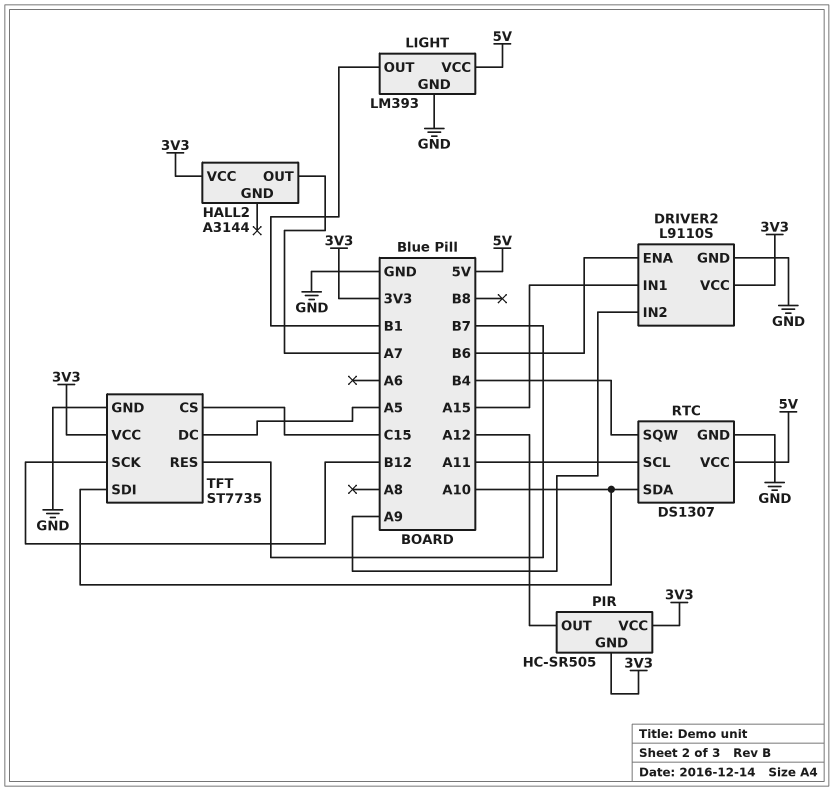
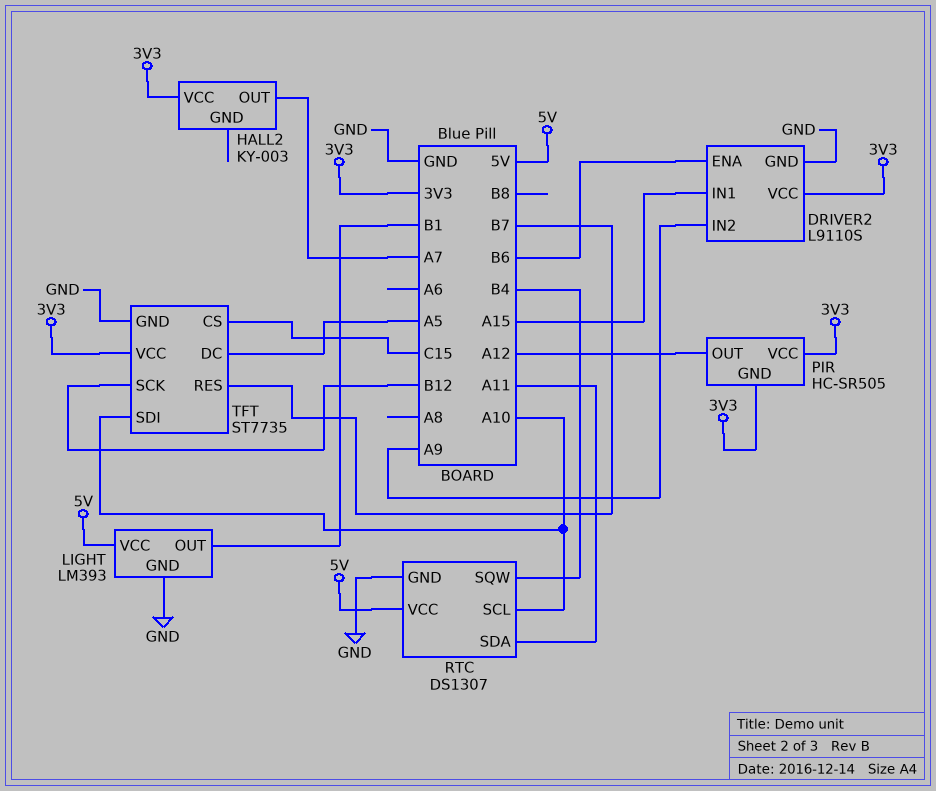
HALL2: A3144 -> KY-003
RTC pin SCL: A11 -> A10
RTC pin SDA: A10 -> A11

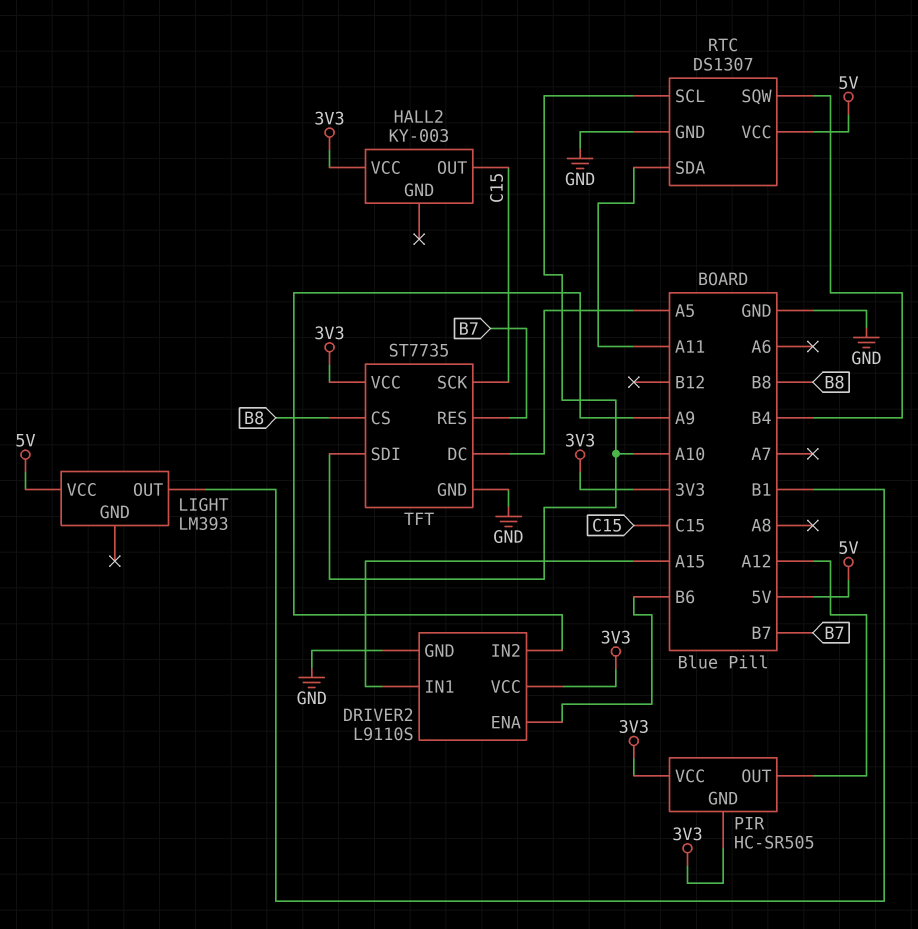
HALL2 pin OUT: A7 -> C15
LIGHT pin GND: GND -> none
TFT pin CS: C15 -> B8
TFT pin SCK: B12 -> C15

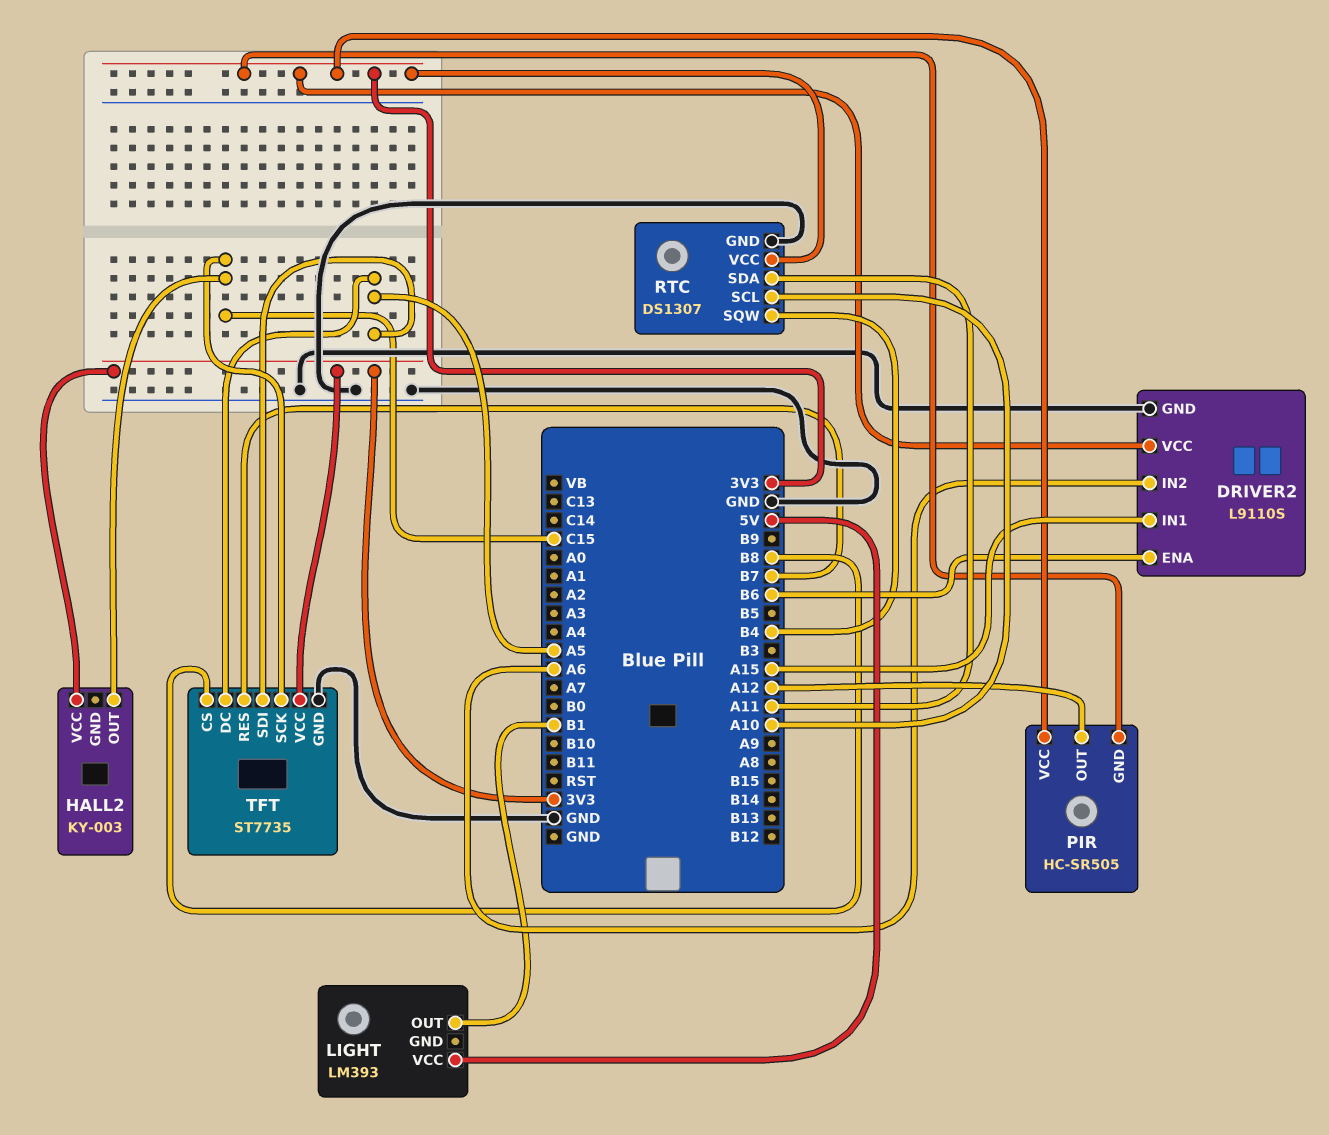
DRIVER2 pin IN2: A9 -> A6
RTC pin VCC: 5V -> 3V3
TFT pin SDI: A10 -> A5

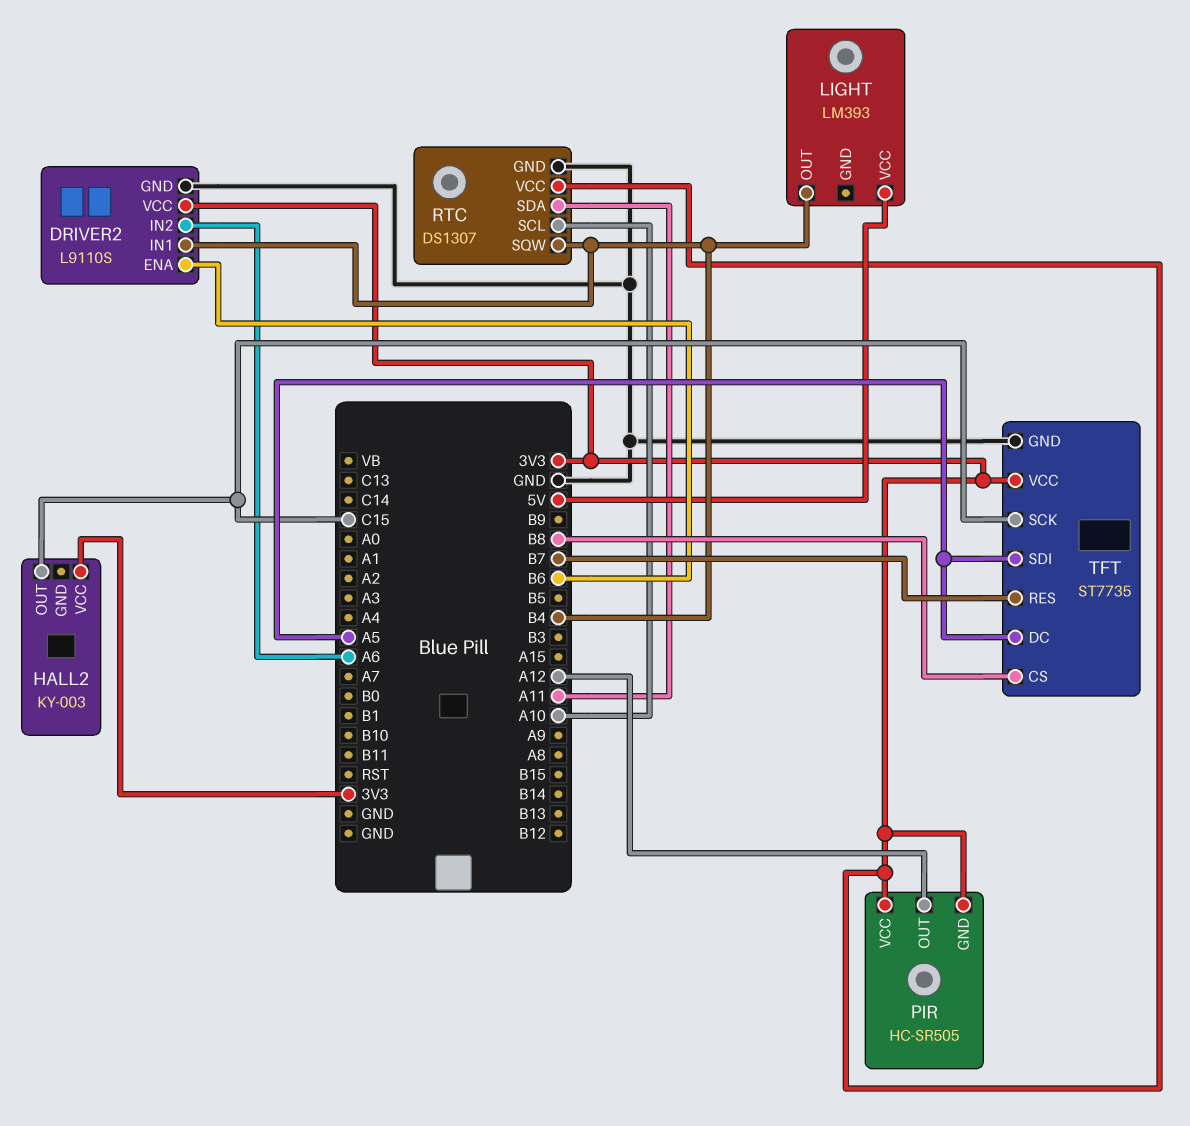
DRIVER2 pin IN1: A15 -> B4
LIGHT pin OUT: B1 -> B4

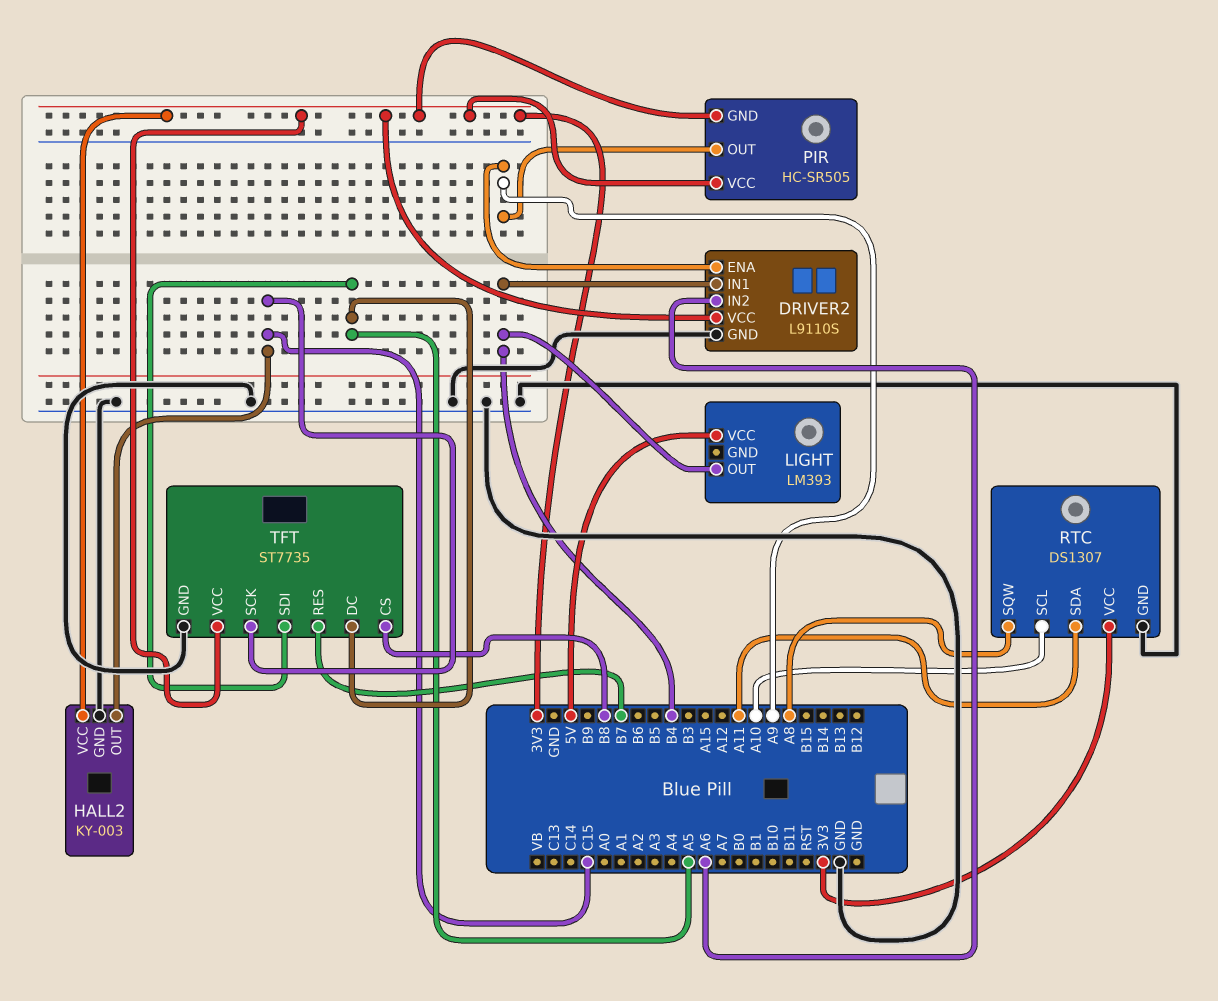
DRIVER2 pin ENA: B6 -> A9
HALL2 pin GND: none -> GND
PIR pin OUT: A12 -> A9
RTC pin SQW: B4 -> A8

